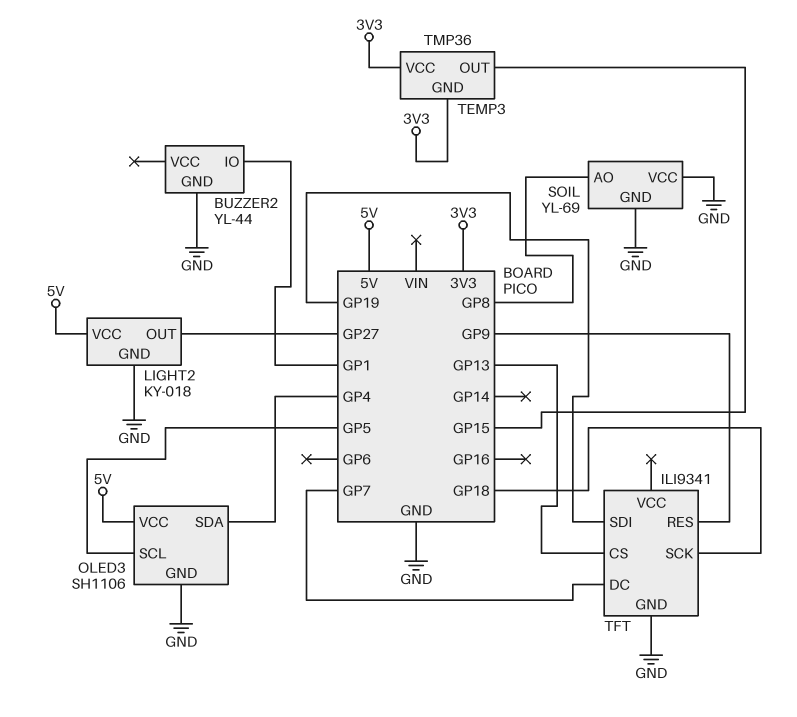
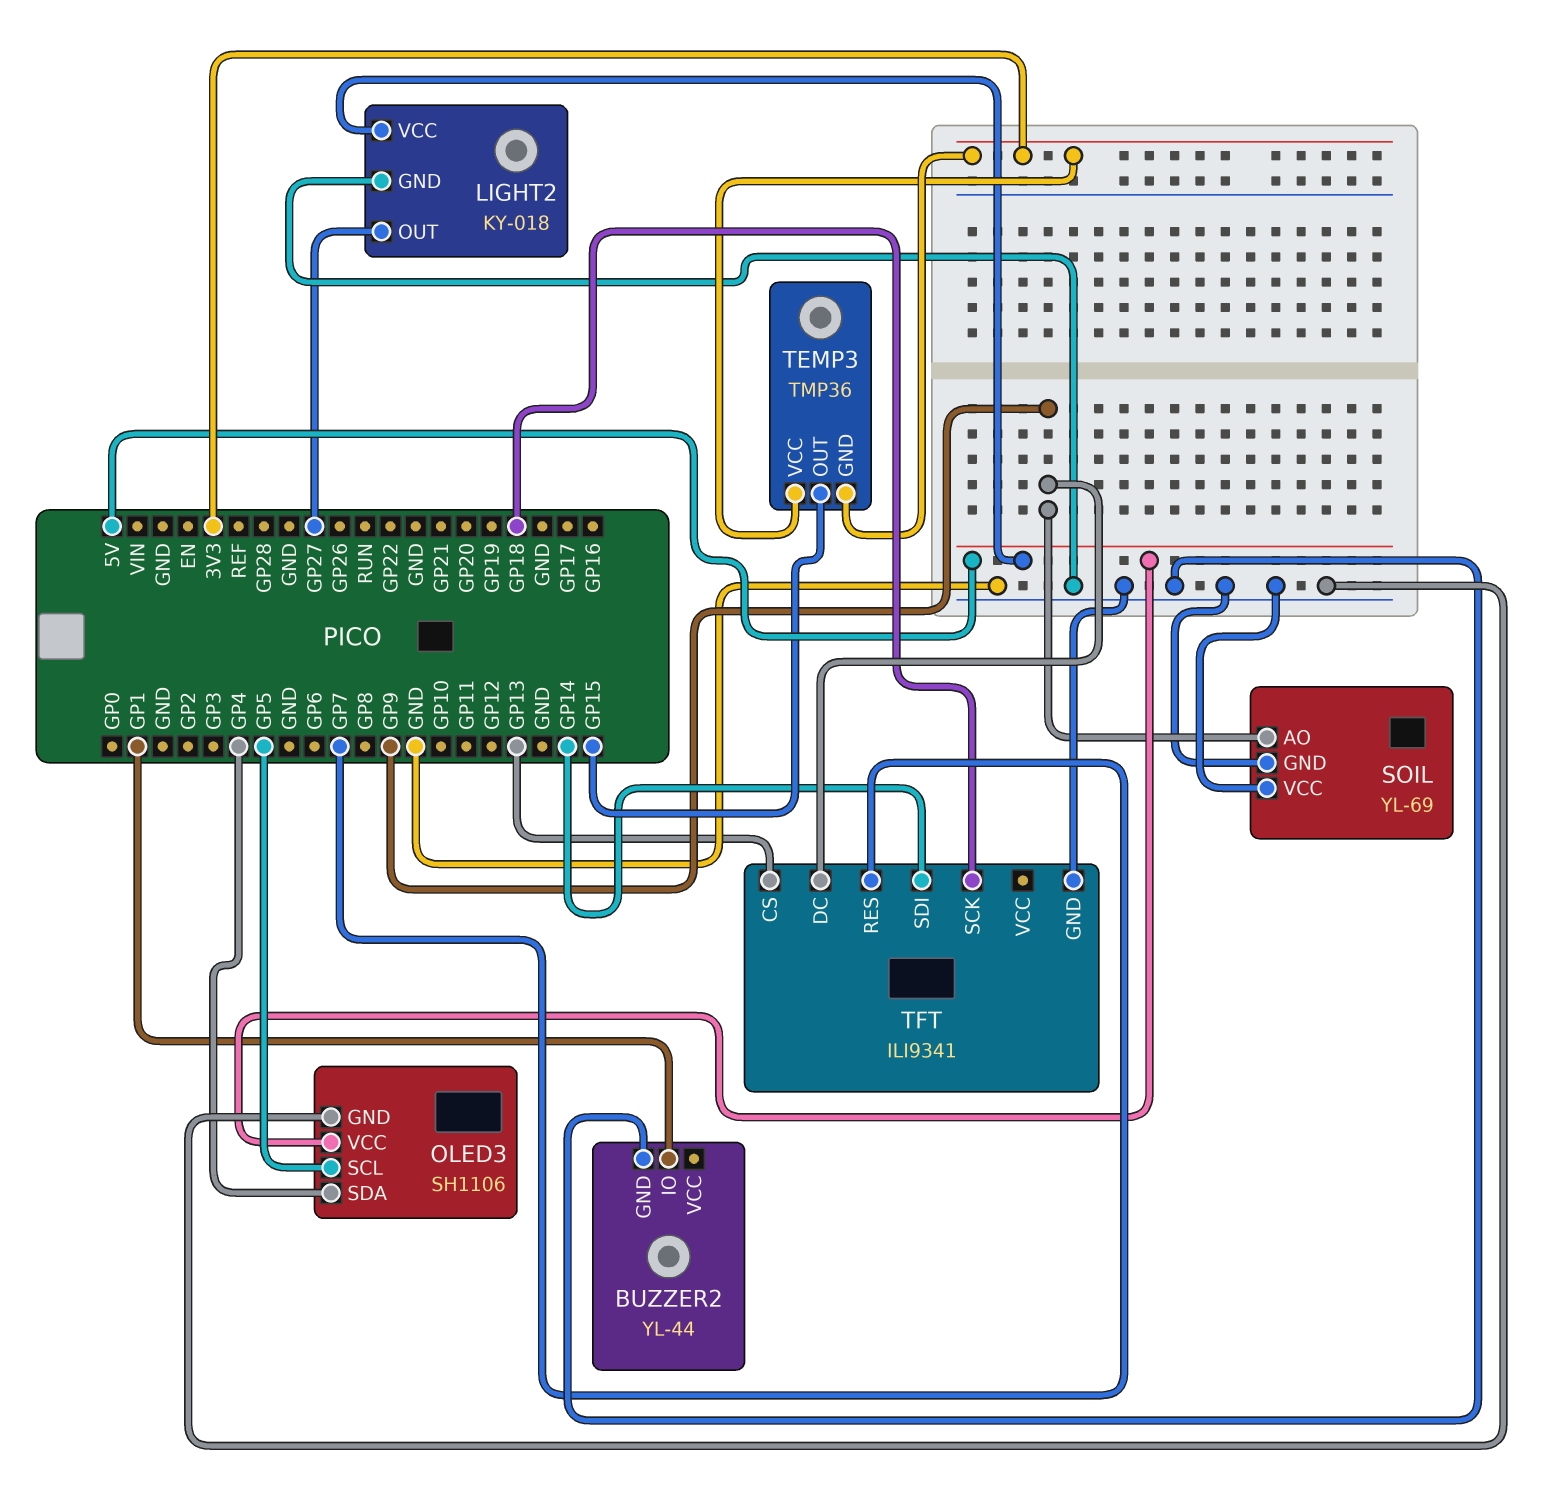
SOIL pin AO: GP8 -> GP9
TFT pin DC: GP7 -> GP9
TFT pin RES: GP9 -> GP7
TFT pin SDI: GP19 -> GP14

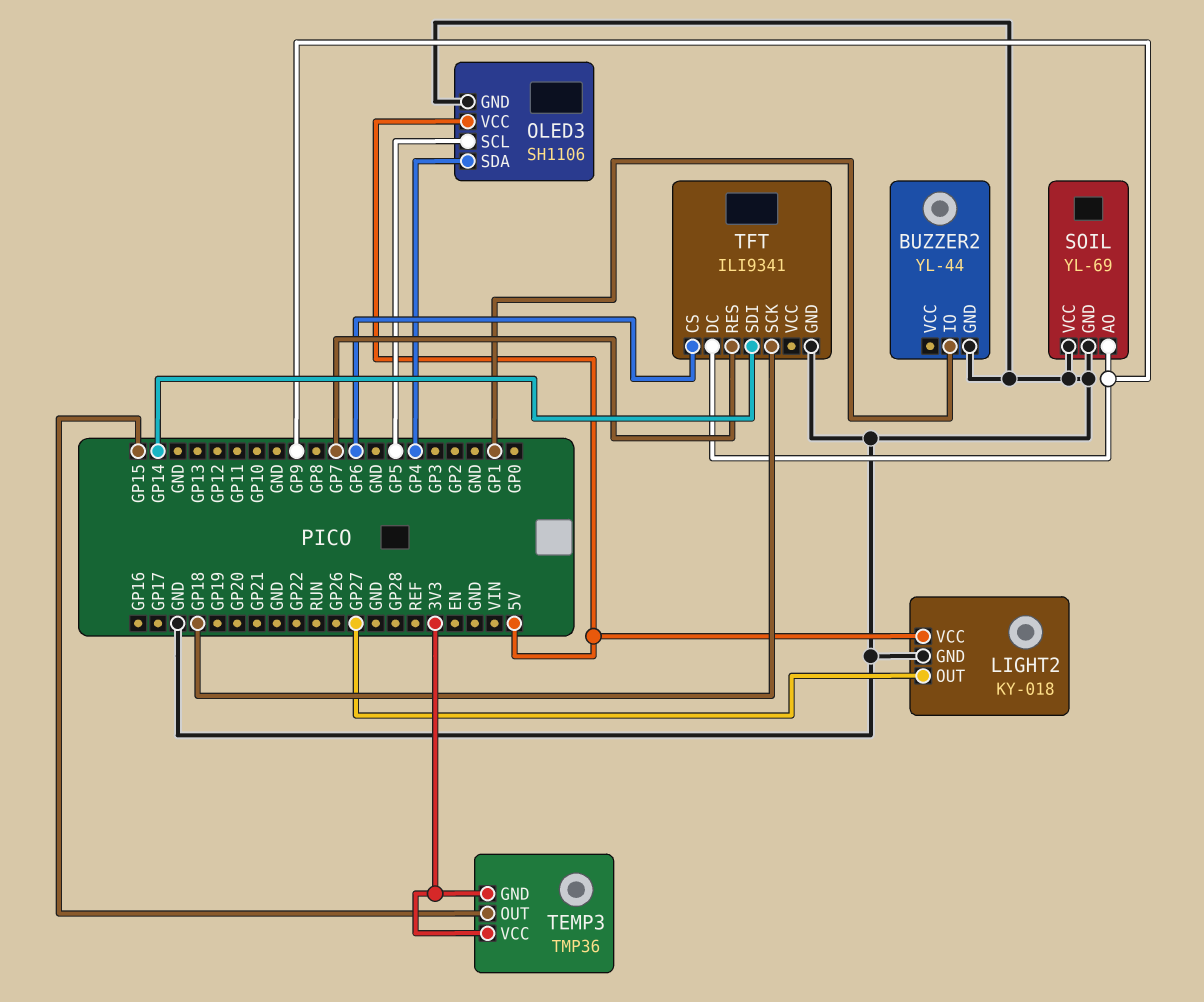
TFT pin CS: GP13 -> GP6

